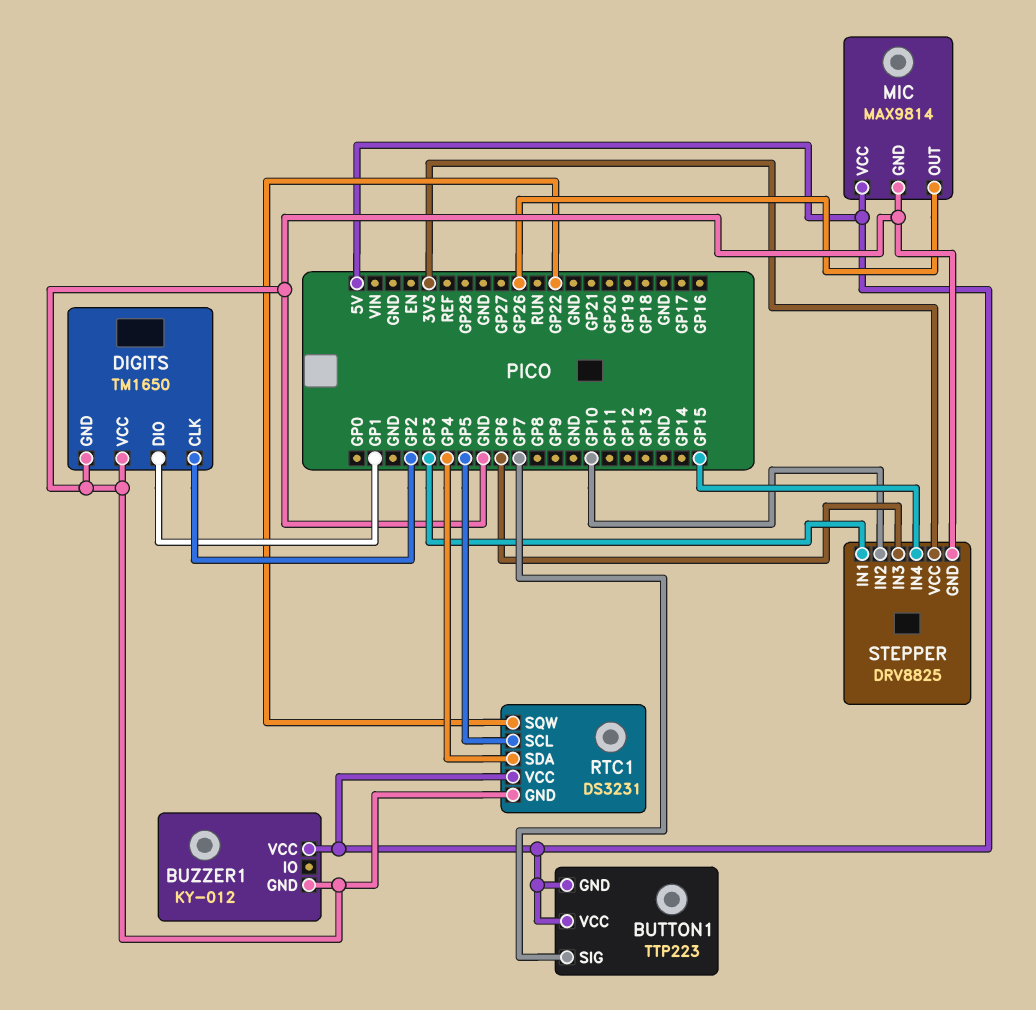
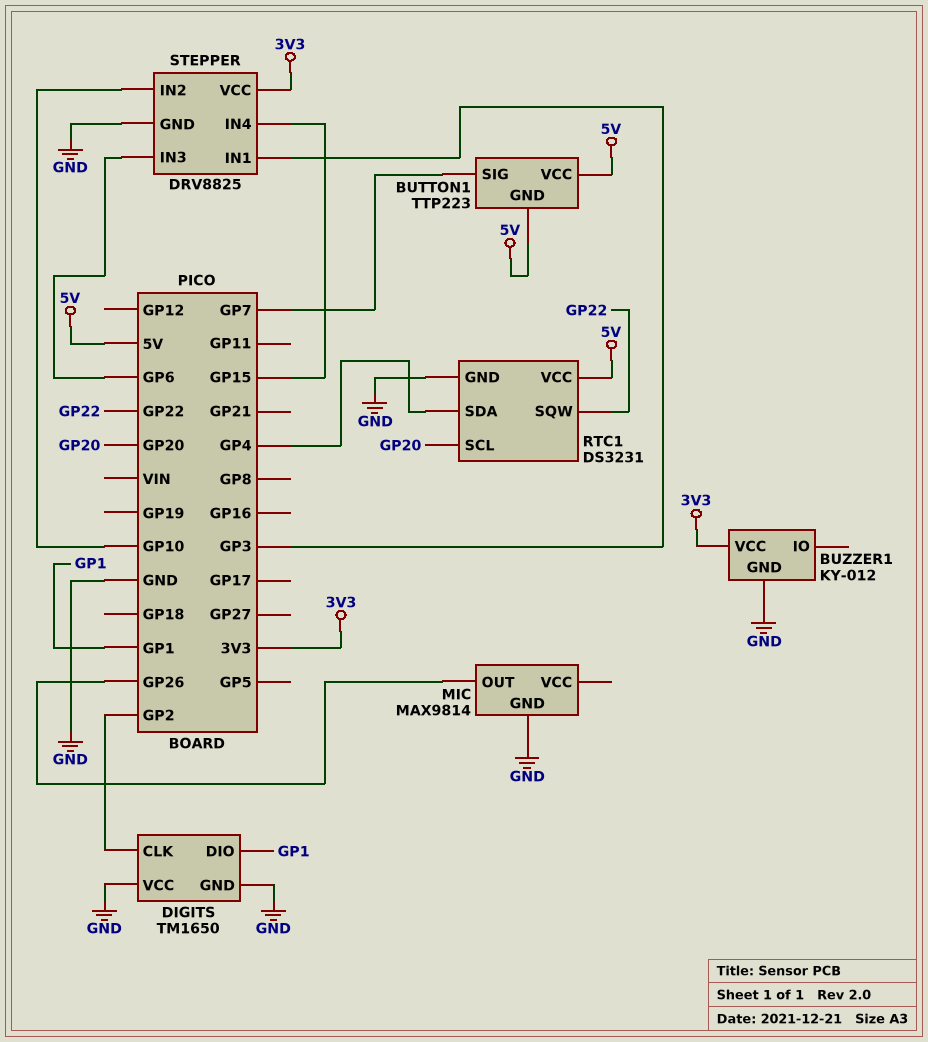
BUZZER1 pin VCC: 5V -> 3V3
MIC pin VCC: 5V -> none
RTC1 pin SCL: GP5 -> GP20

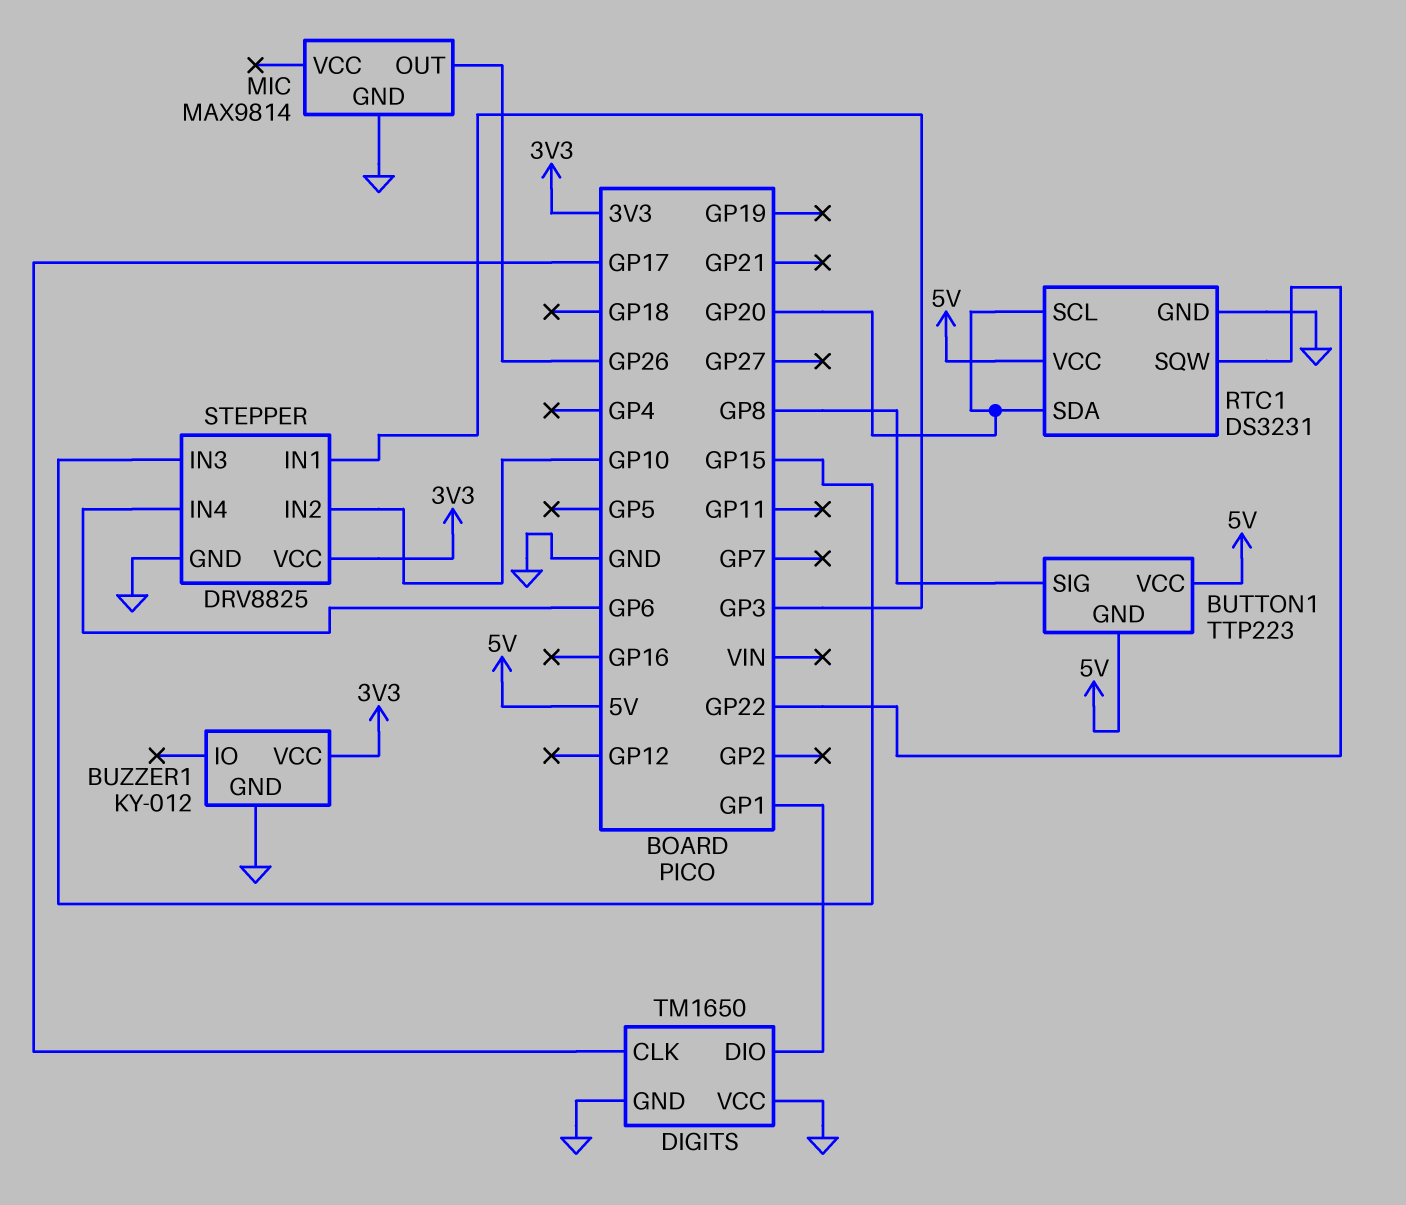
BUTTON1 pin SIG: GP7 -> GP8
DIGITS pin CLK: GP2 -> GP17
RTC1 pin SDA: GP4 -> GP20
STEPPER pin IN3: GP6 -> GP15
STEPPER pin IN4: GP15 -> GP6

